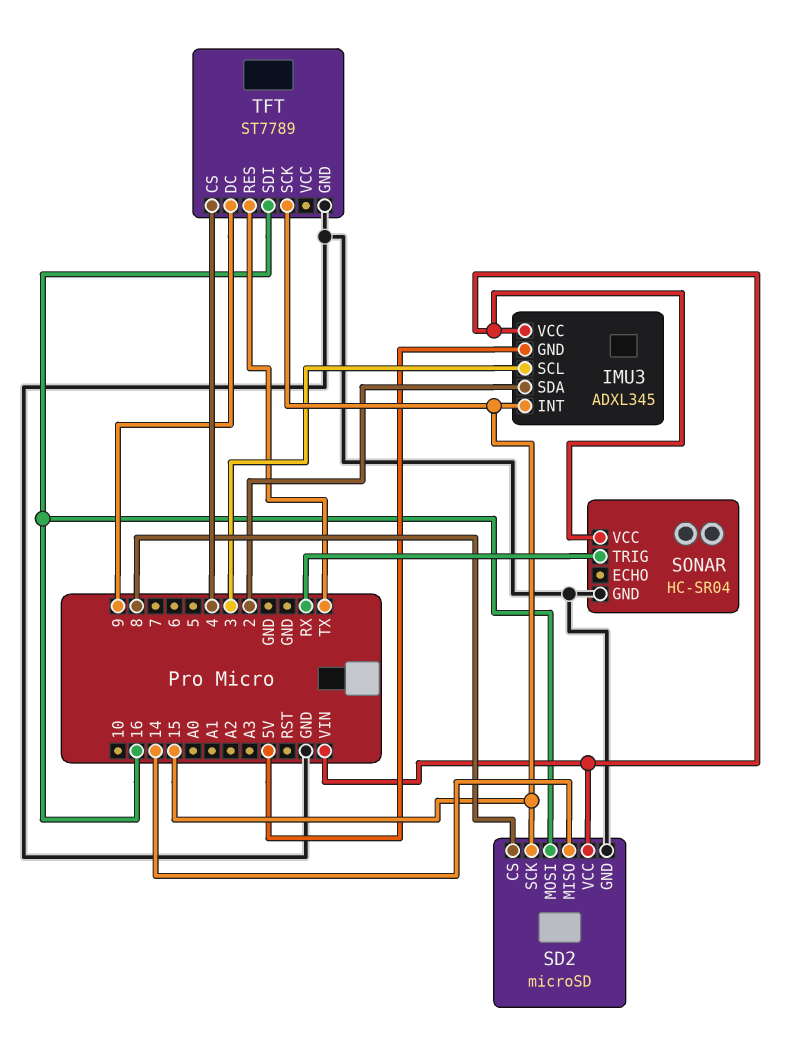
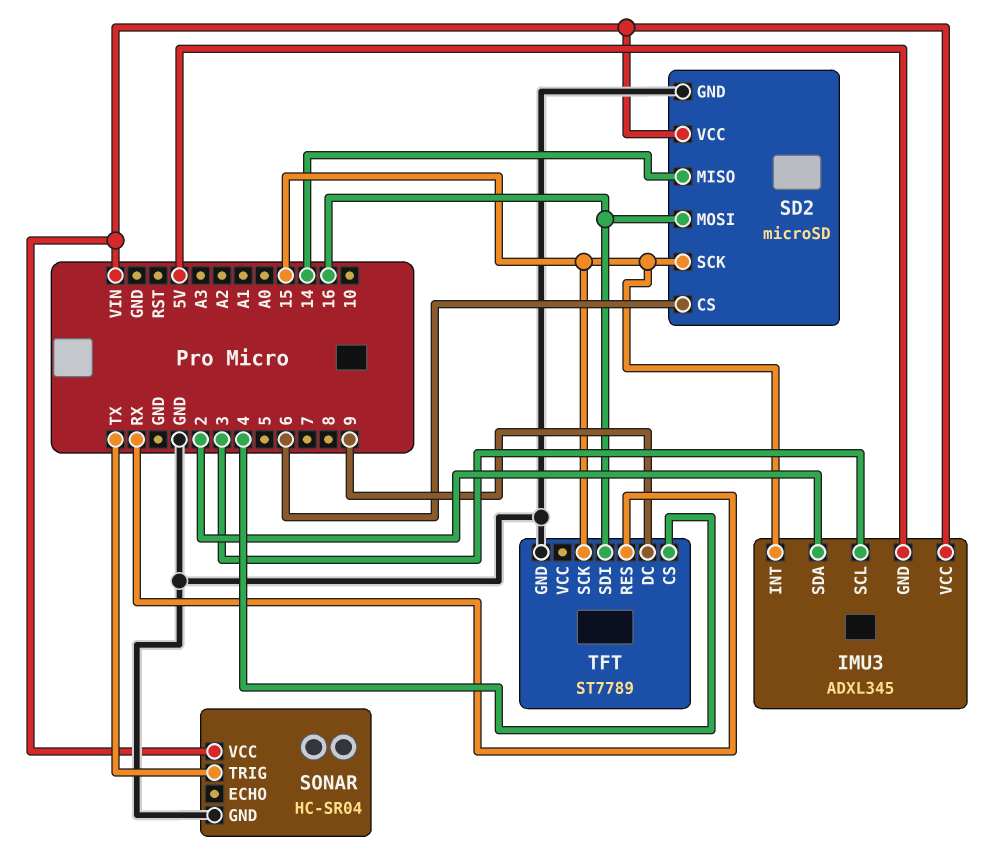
SD2 pin CS: 8 -> 6
SONAR pin TRIG: RX -> TX
TFT pin RES: TX -> RX

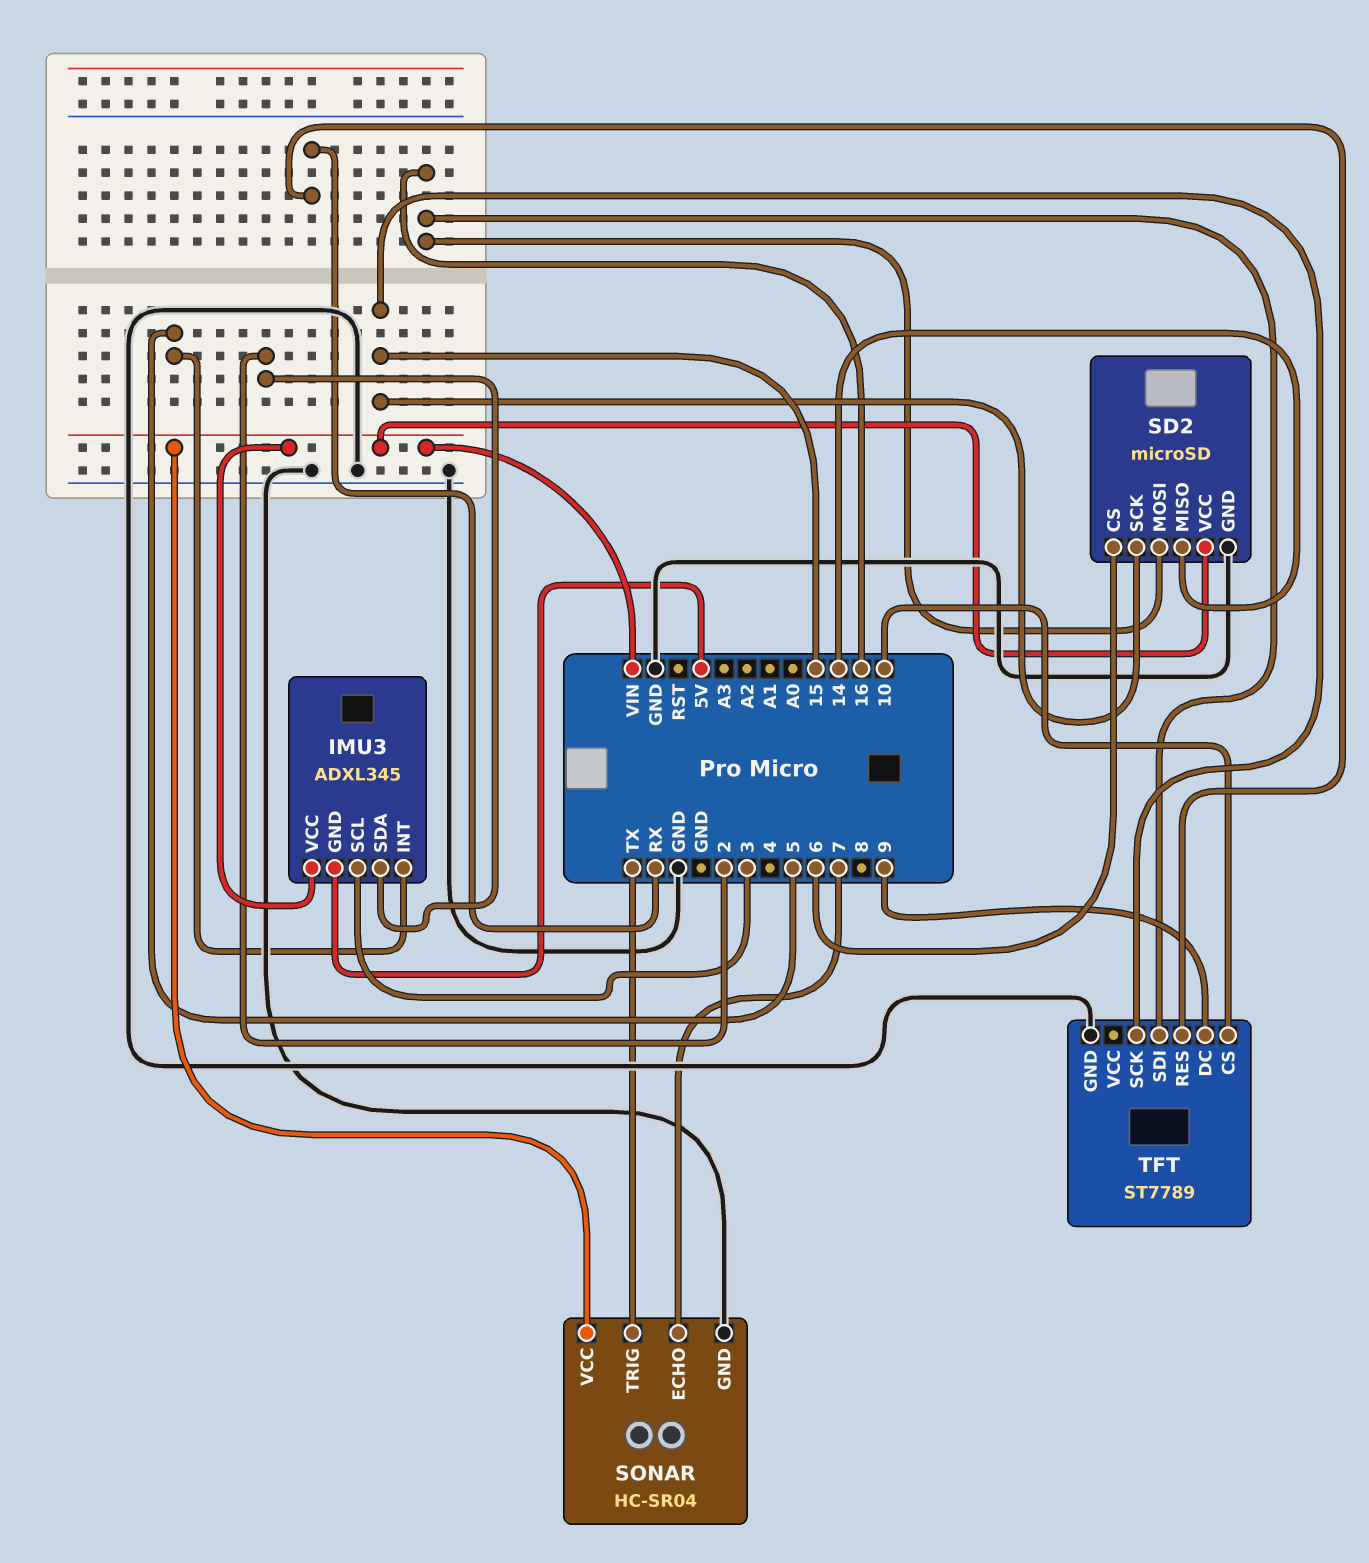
IMU3 pin INT: 15 -> 5
SONAR pin ECHO: none -> 7
TFT pin CS: 4 -> 10

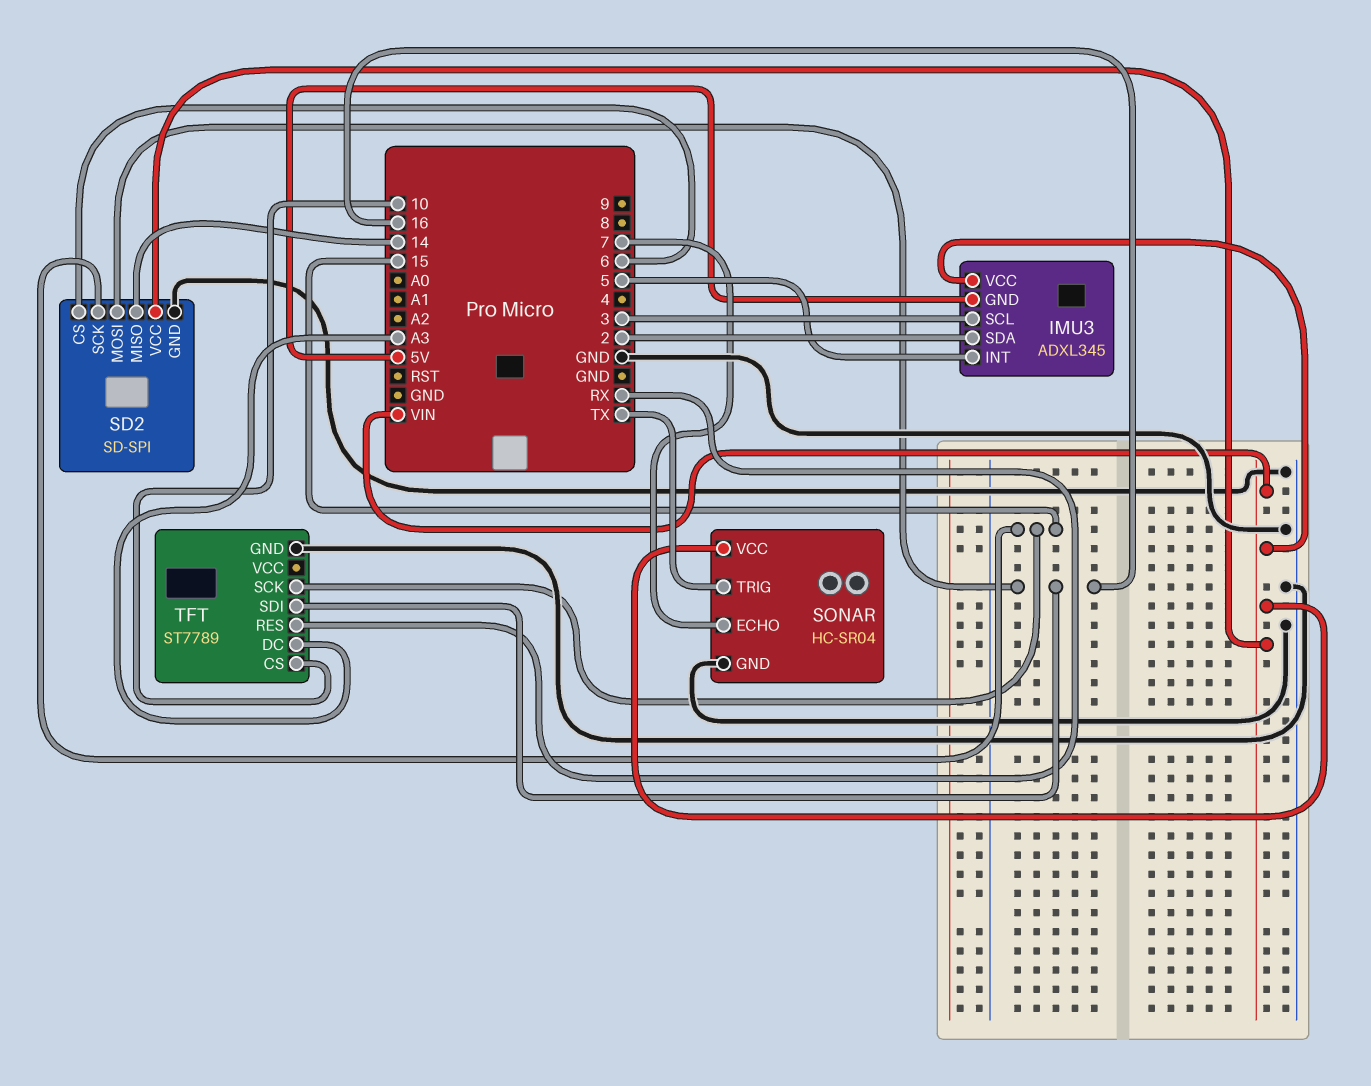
SD2: microSD -> SD-SPI
TFT pin DC: 9 -> A3

